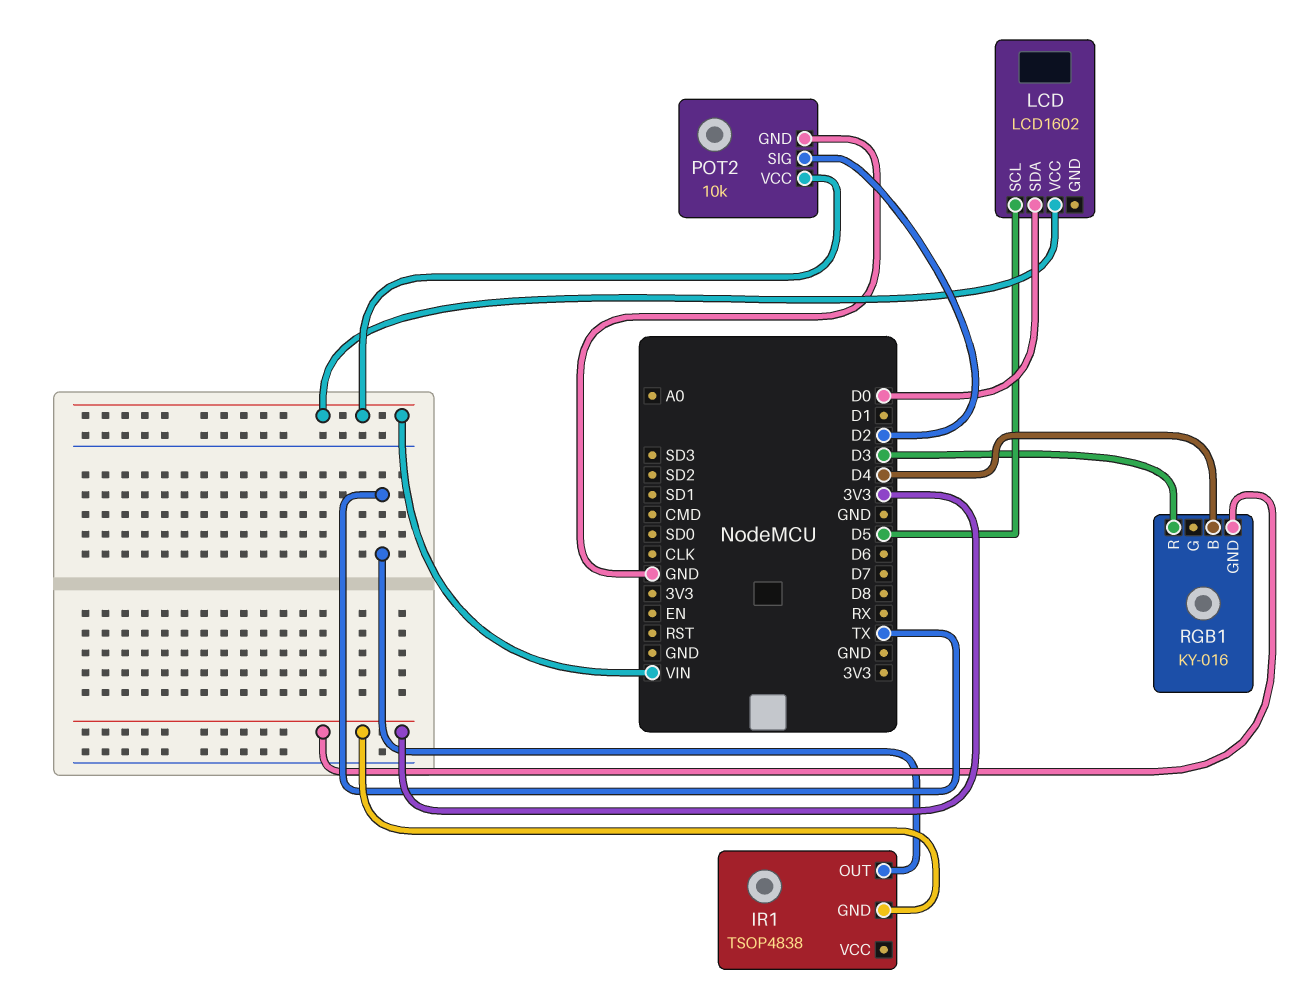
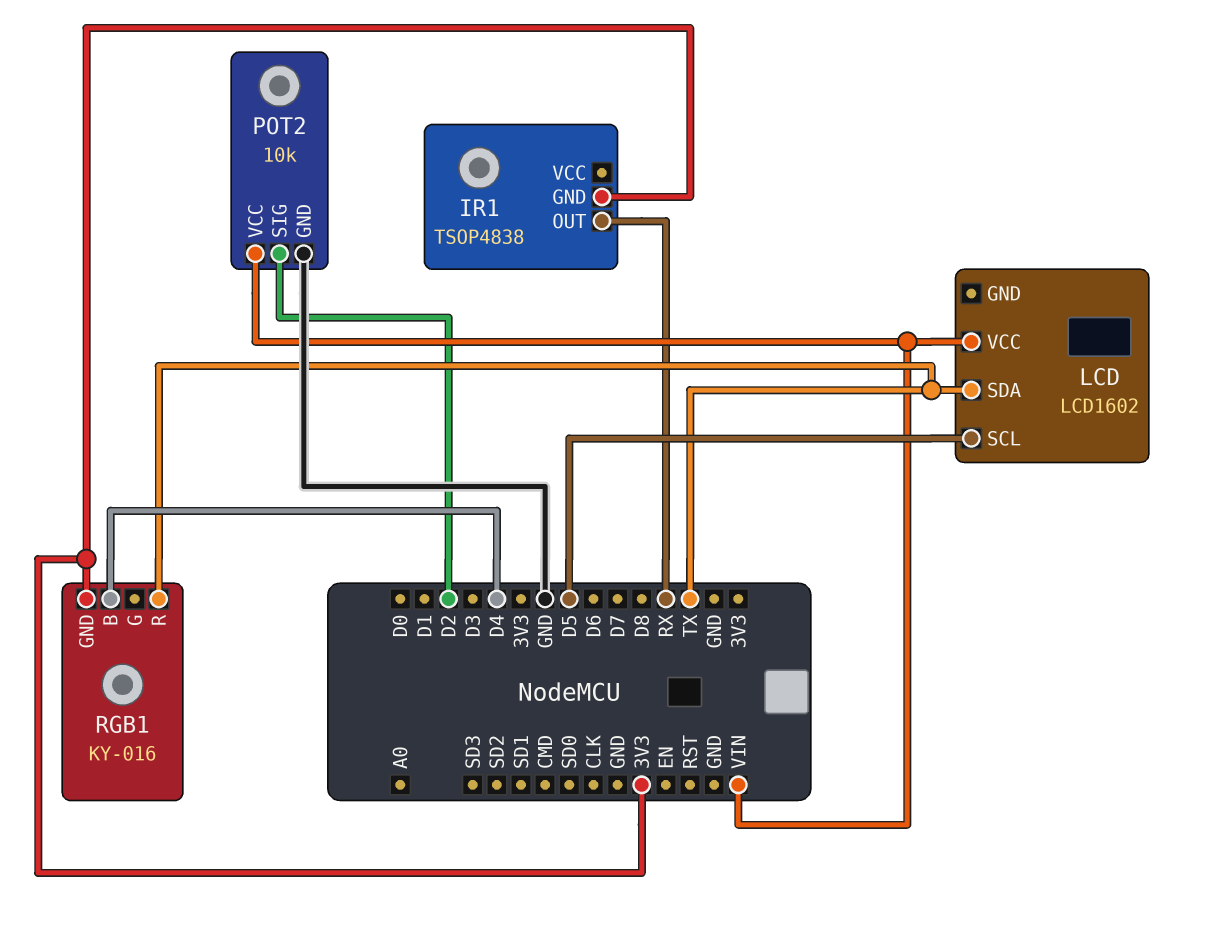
IR1 pin OUT: TX -> RX
LCD pin SDA: D0 -> TX
RGB1 pin R: D3 -> TX

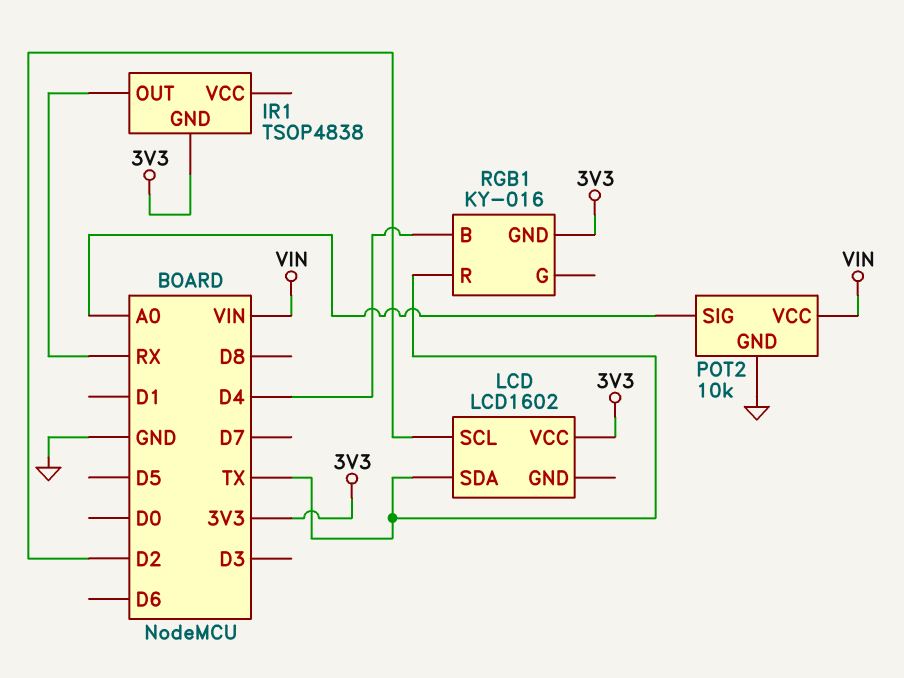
LCD pin SCL: D5 -> D2
LCD pin VCC: VIN -> 3V3
POT2 pin SIG: D2 -> A0

